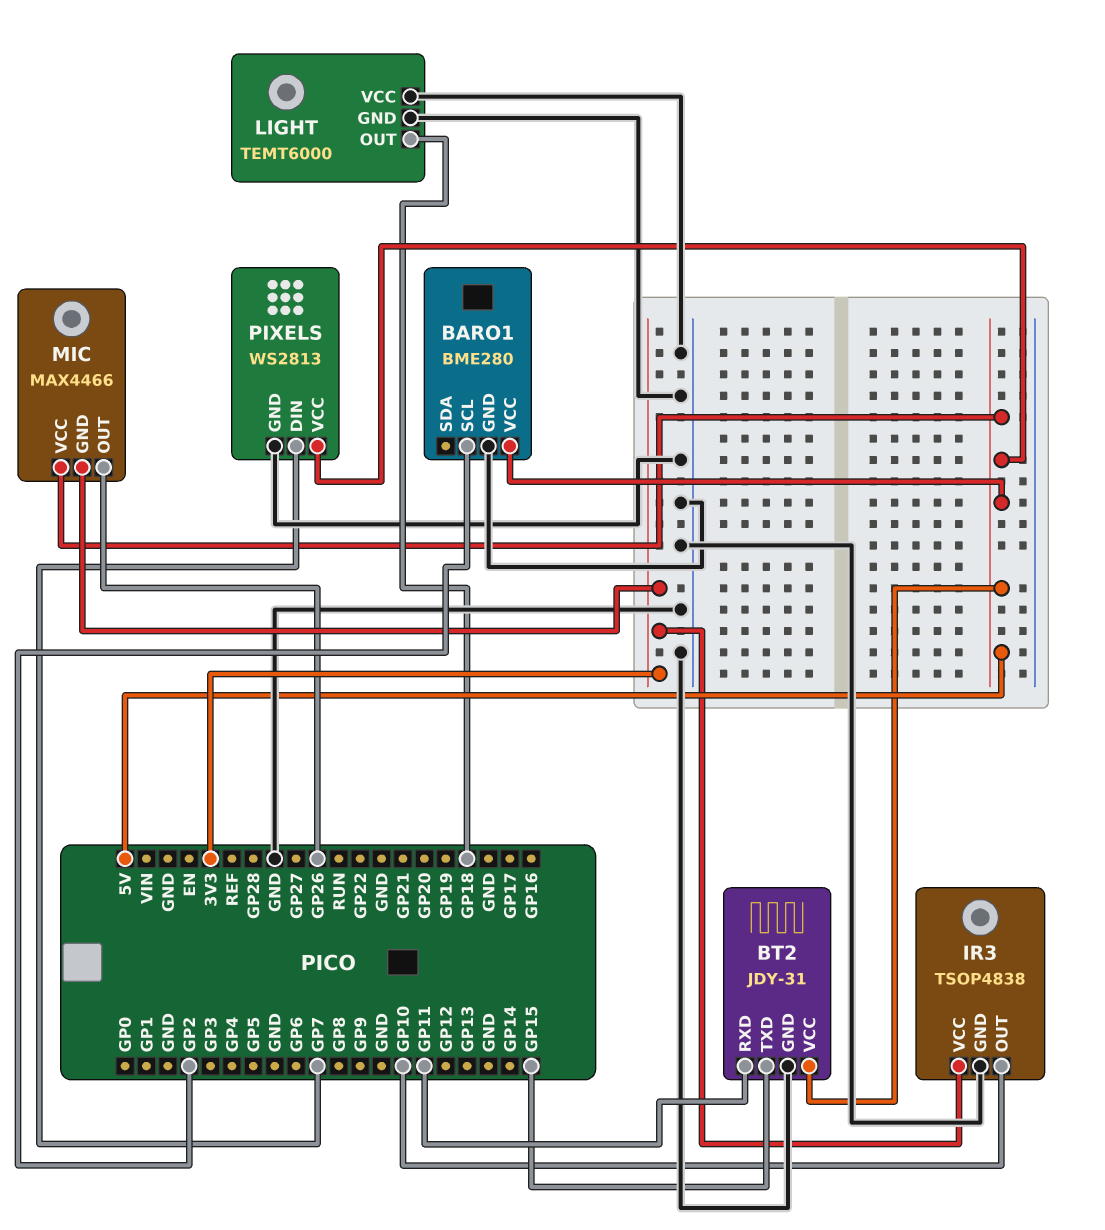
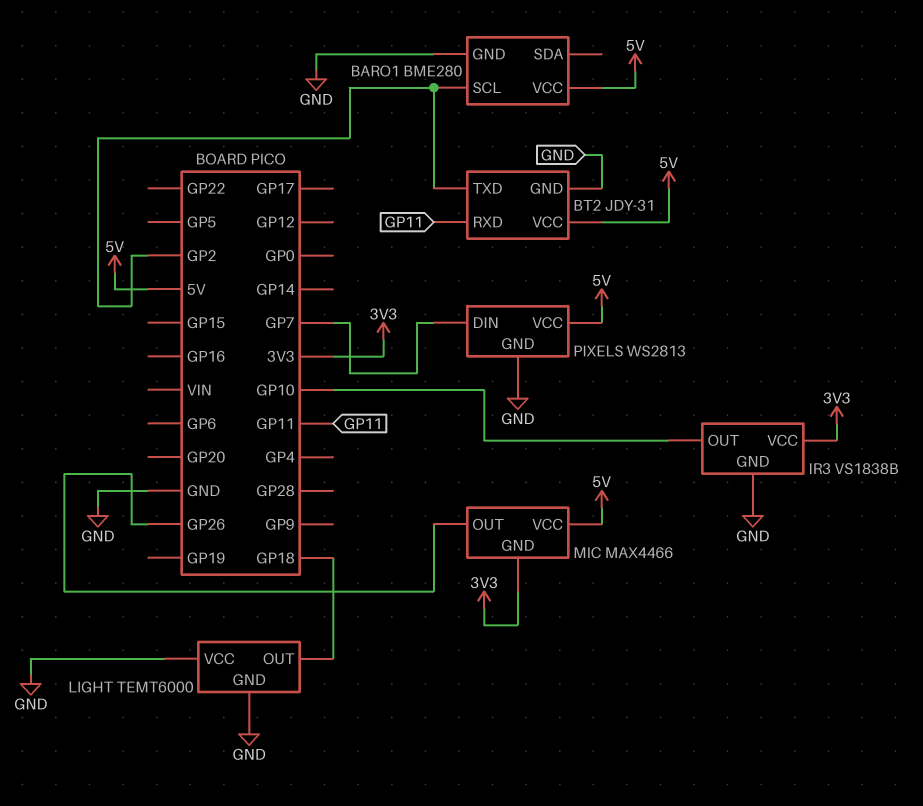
BT2 pin TXD: GP15 -> GP2
IR3: TSOP4838 -> VS1838B

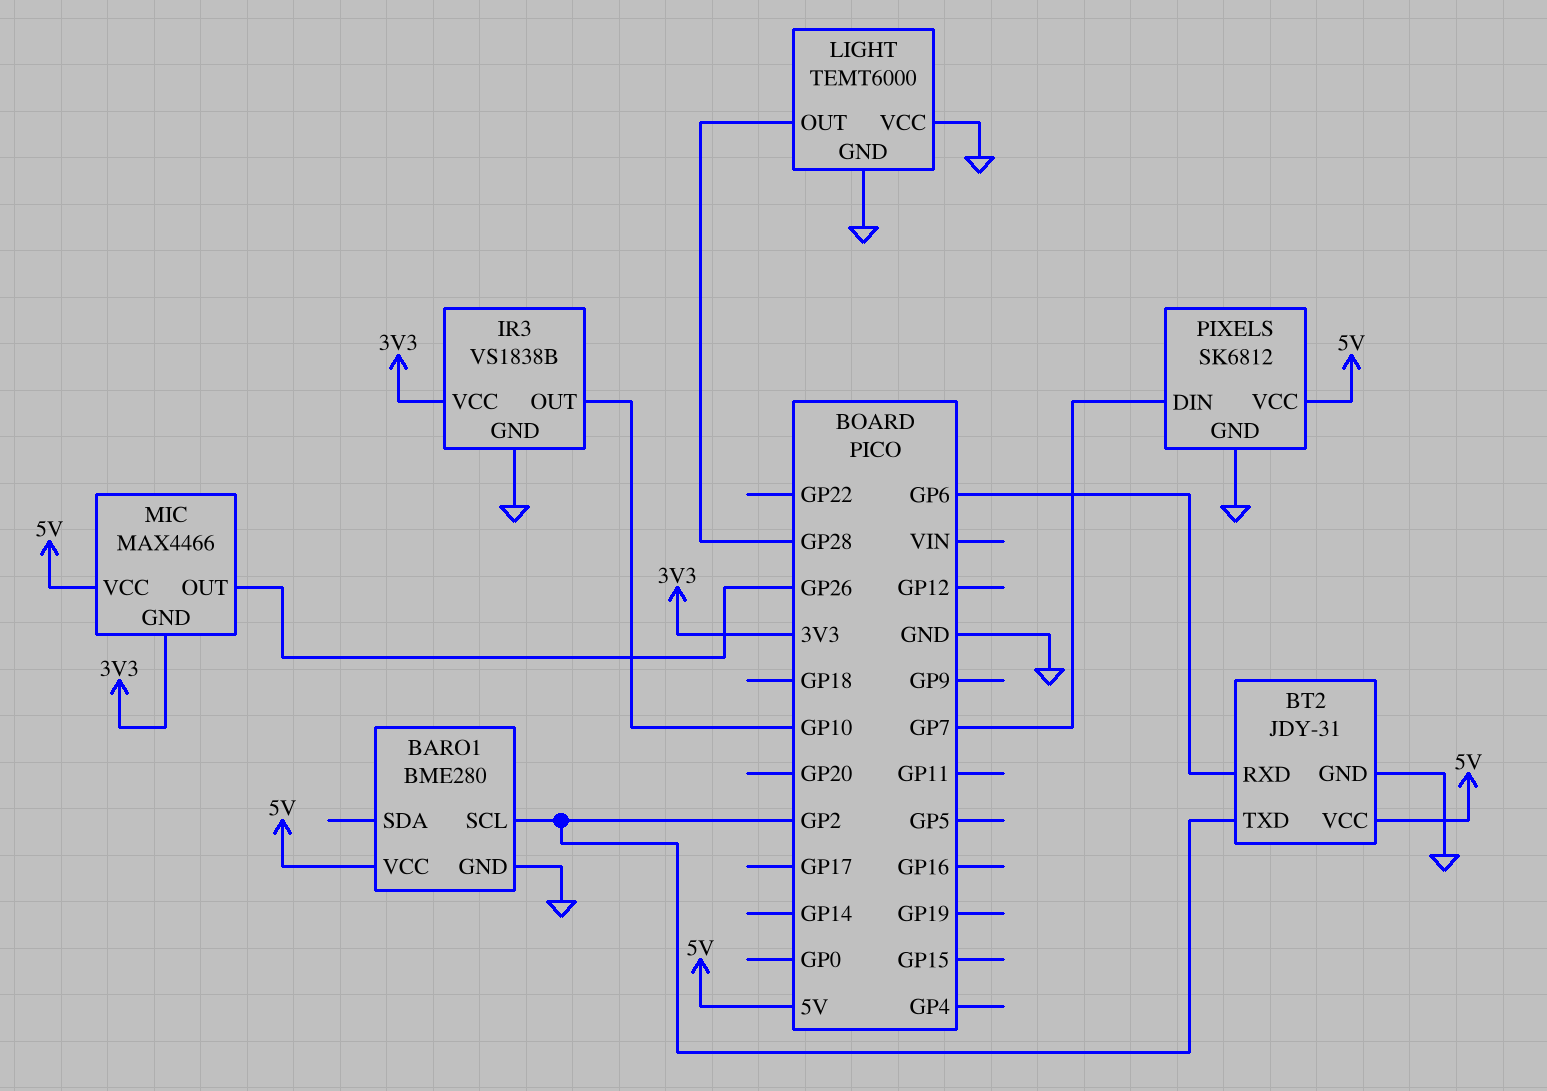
BT2 pin RXD: GP11 -> GP6
LIGHT pin OUT: GP18 -> GP28
PIXELS: WS2813 -> SK6812

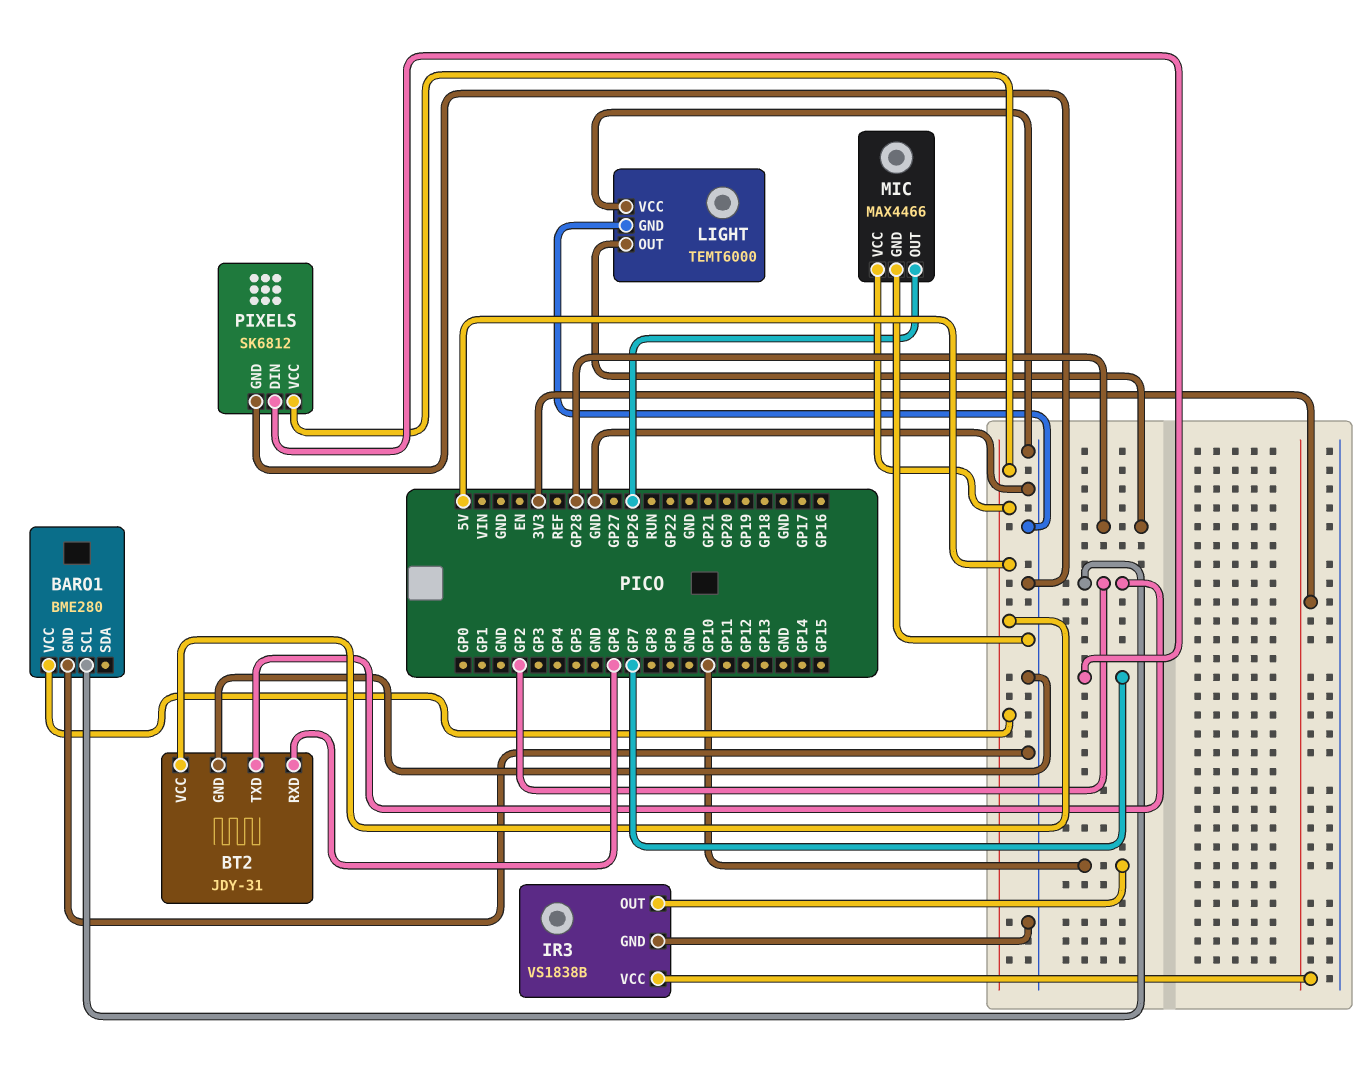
MIC pin GND: 3V3 -> GND

